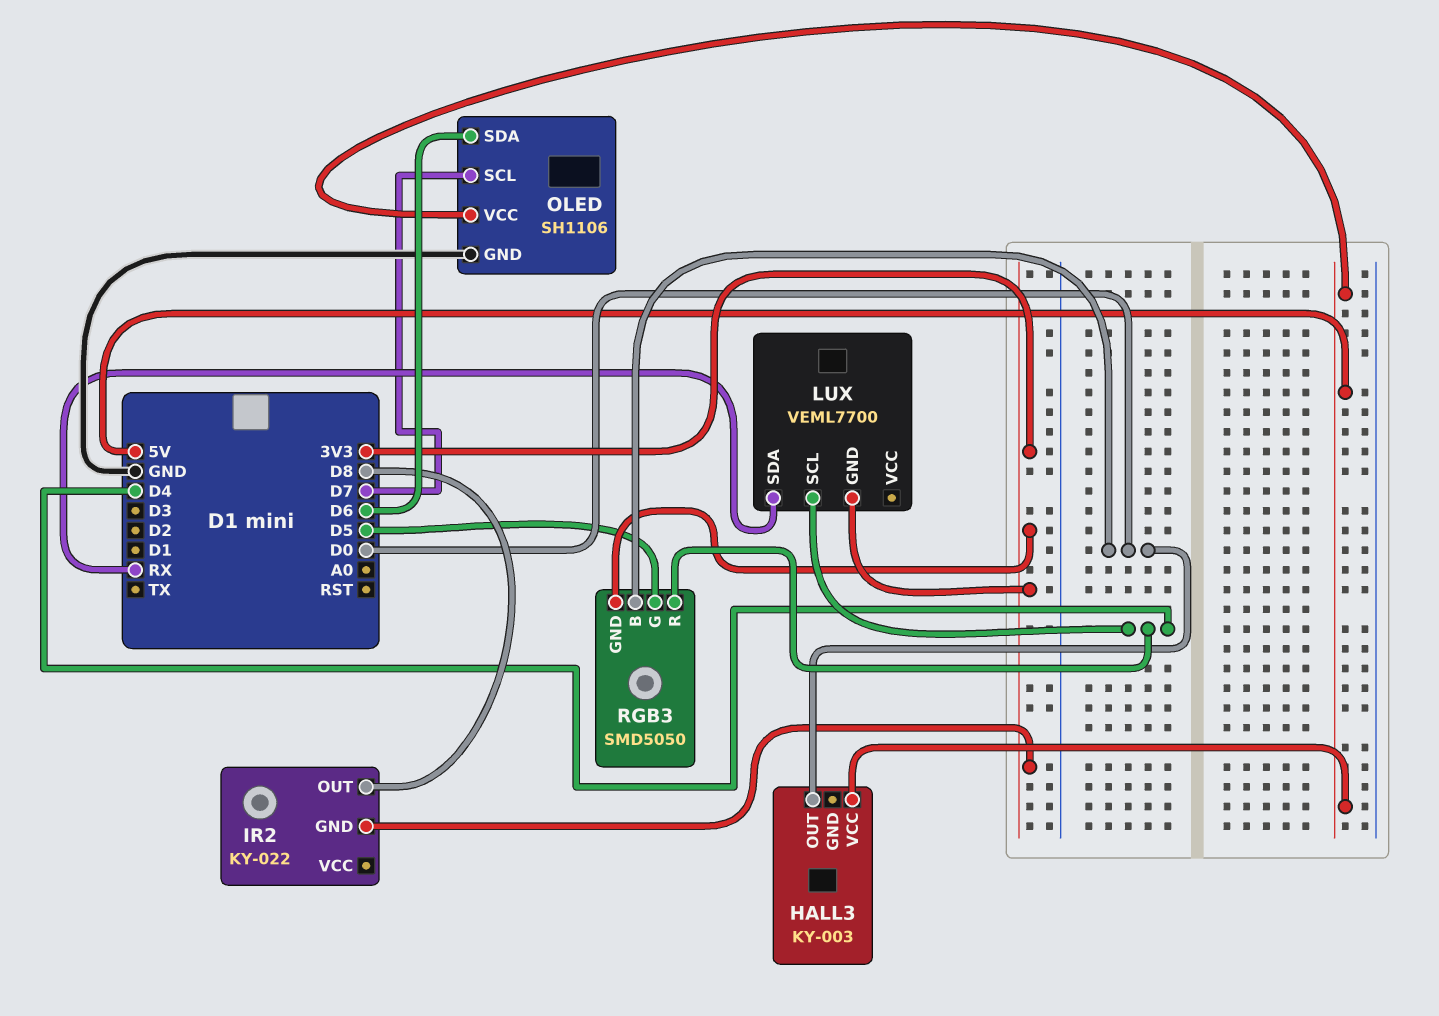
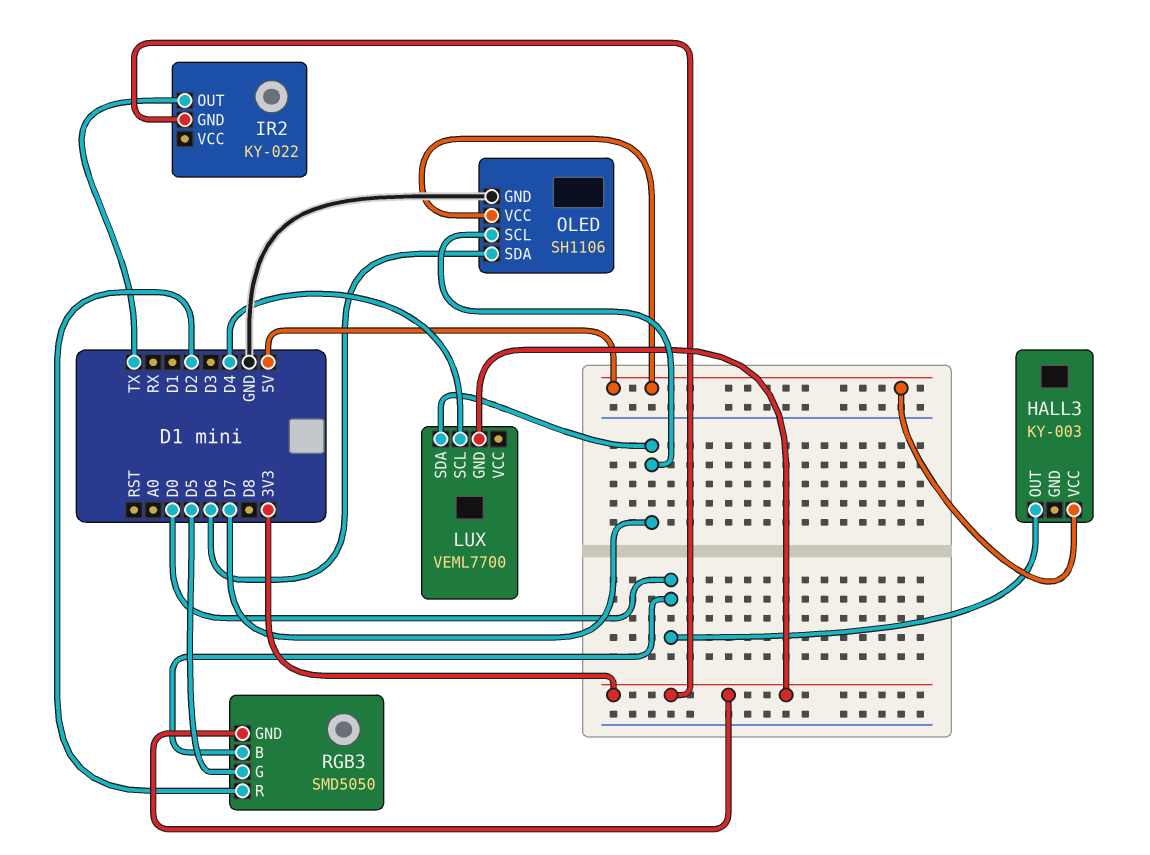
IR2 pin OUT: D8 -> TX
LUX pin SDA: RX -> D7
RGB3 pin R: D4 -> D2

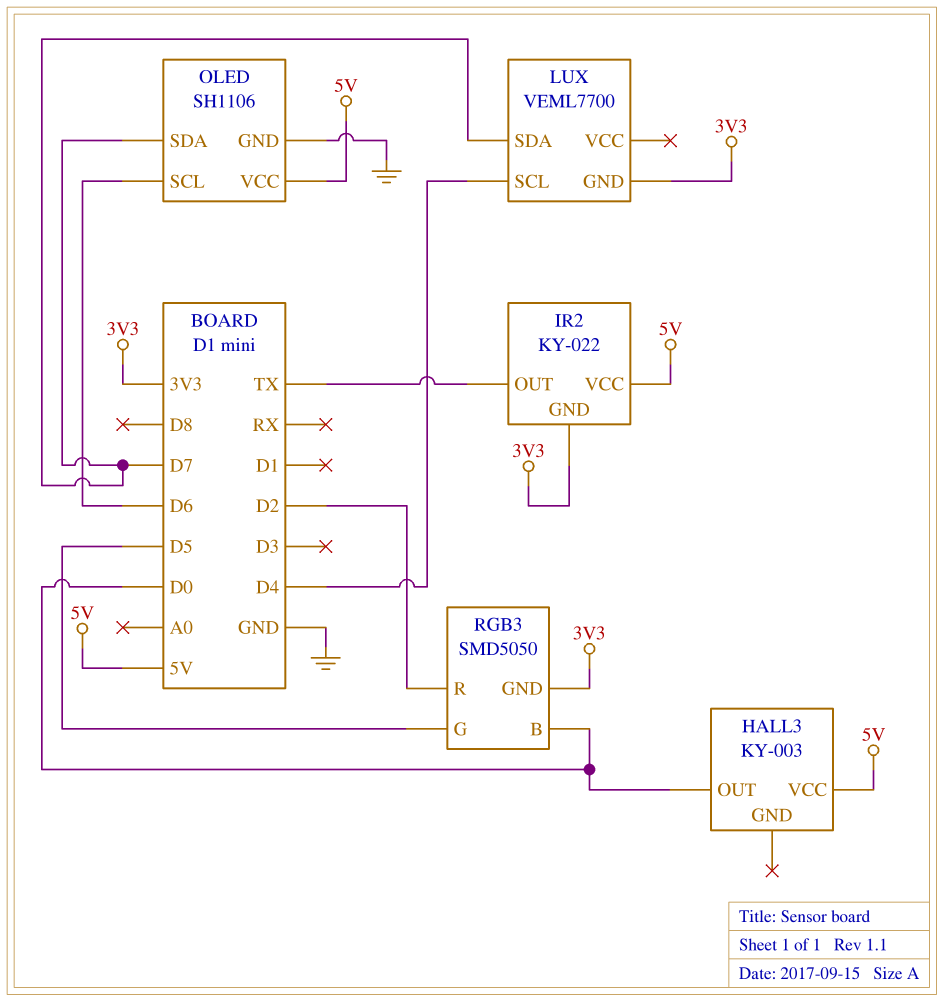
IR2 pin VCC: none -> 5V
OLED pin SCL: D7 -> D6
OLED pin SDA: D6 -> D7

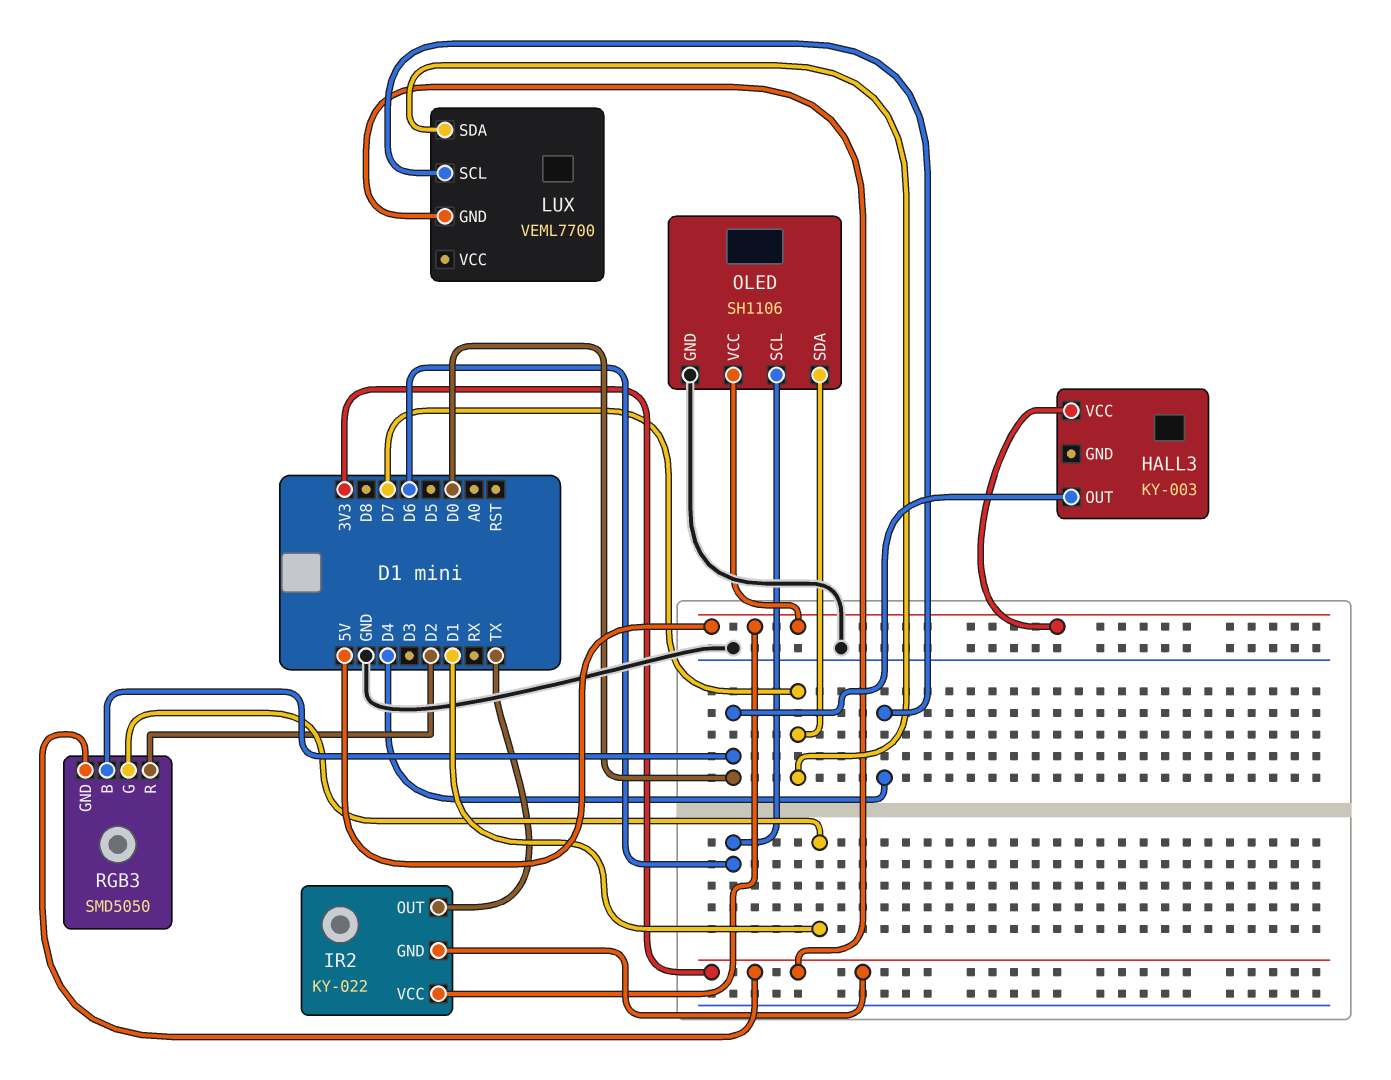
RGB3 pin G: D5 -> D1

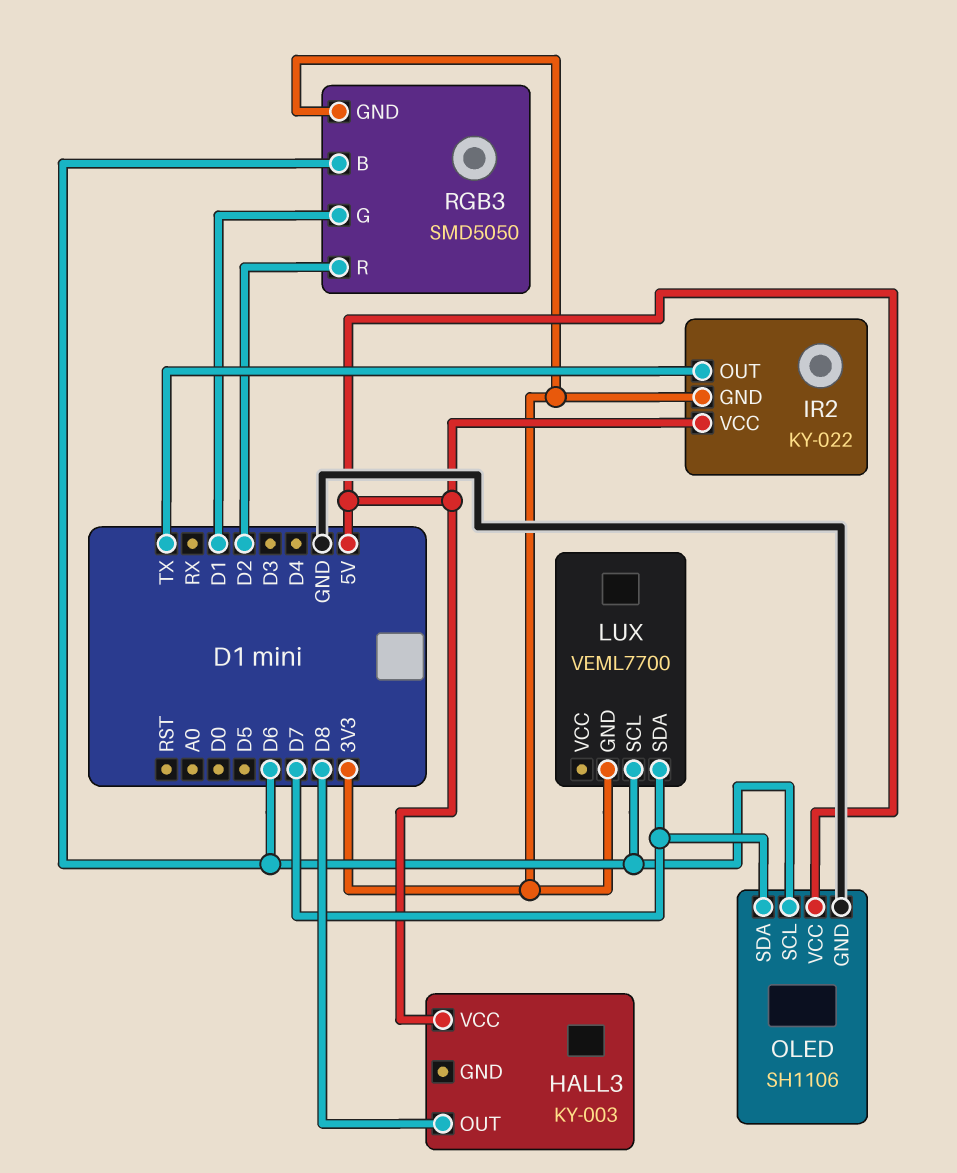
HALL3 pin OUT: D0 -> D8
LUX pin SCL: D4 -> D6
RGB3 pin B: D0 -> D6

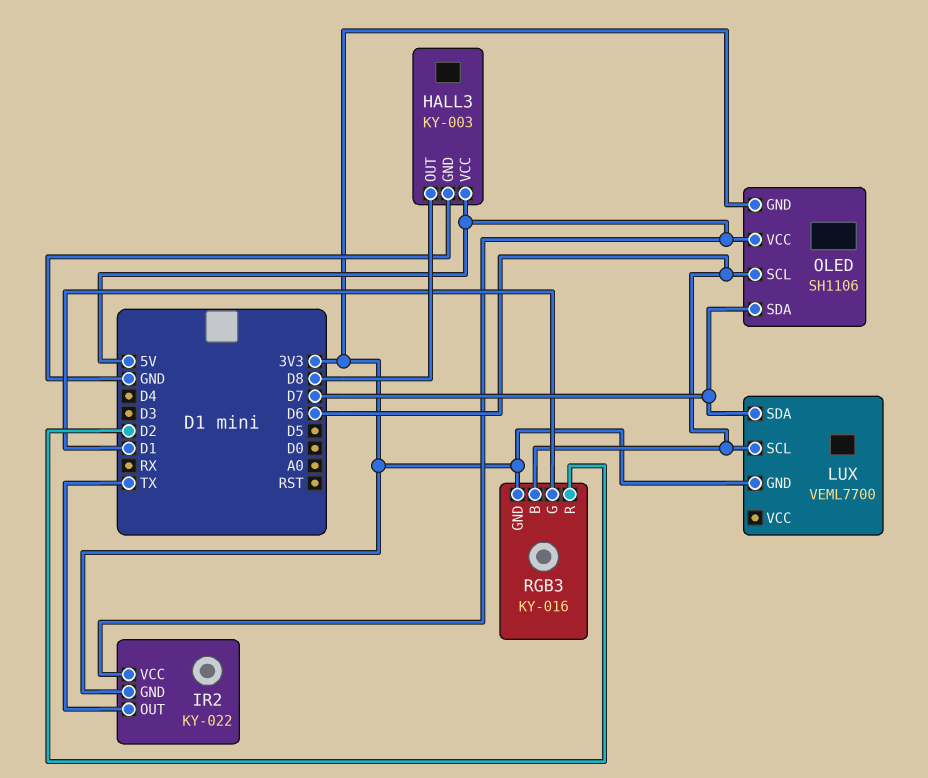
HALL3 pin GND: none -> GND
OLED pin GND: GND -> 3V3
RGB3: SMD5050 -> KY-016

